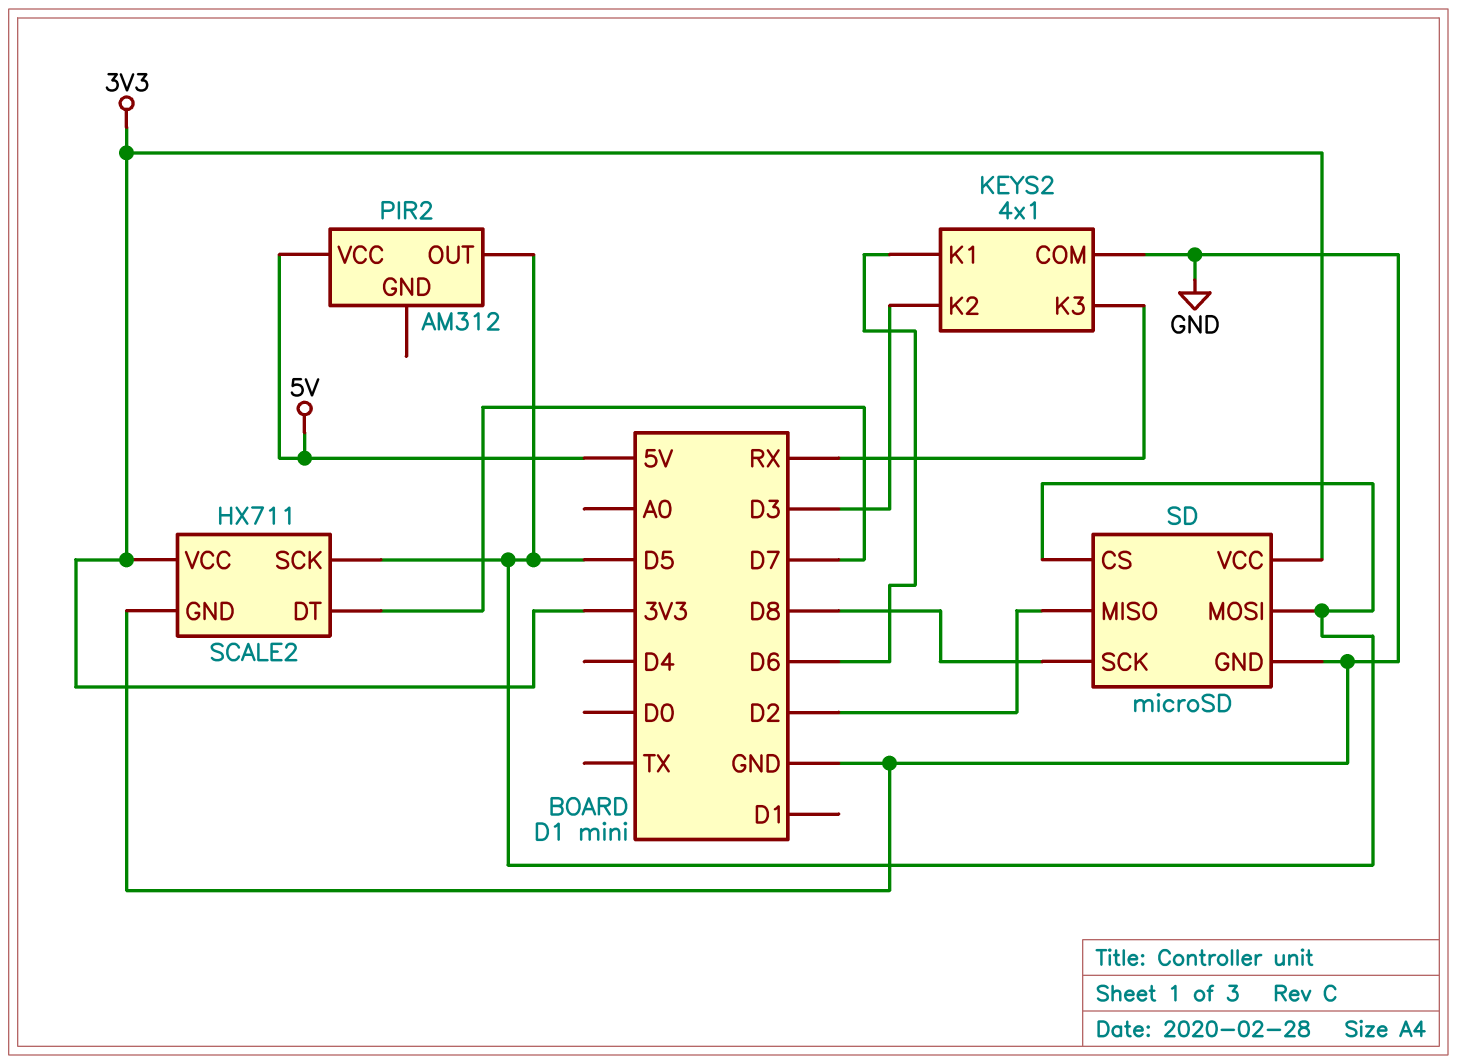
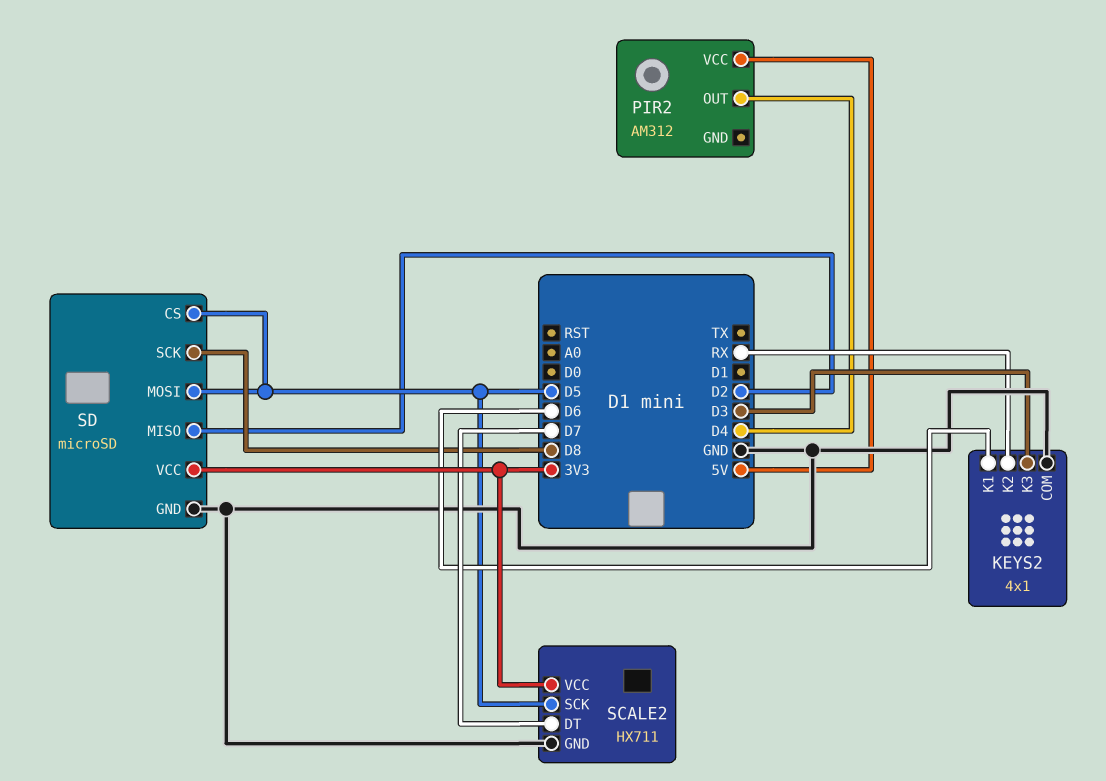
KEYS2 pin K2: D3 -> RX
KEYS2 pin K3: RX -> D3
PIR2 pin OUT: D5 -> D4

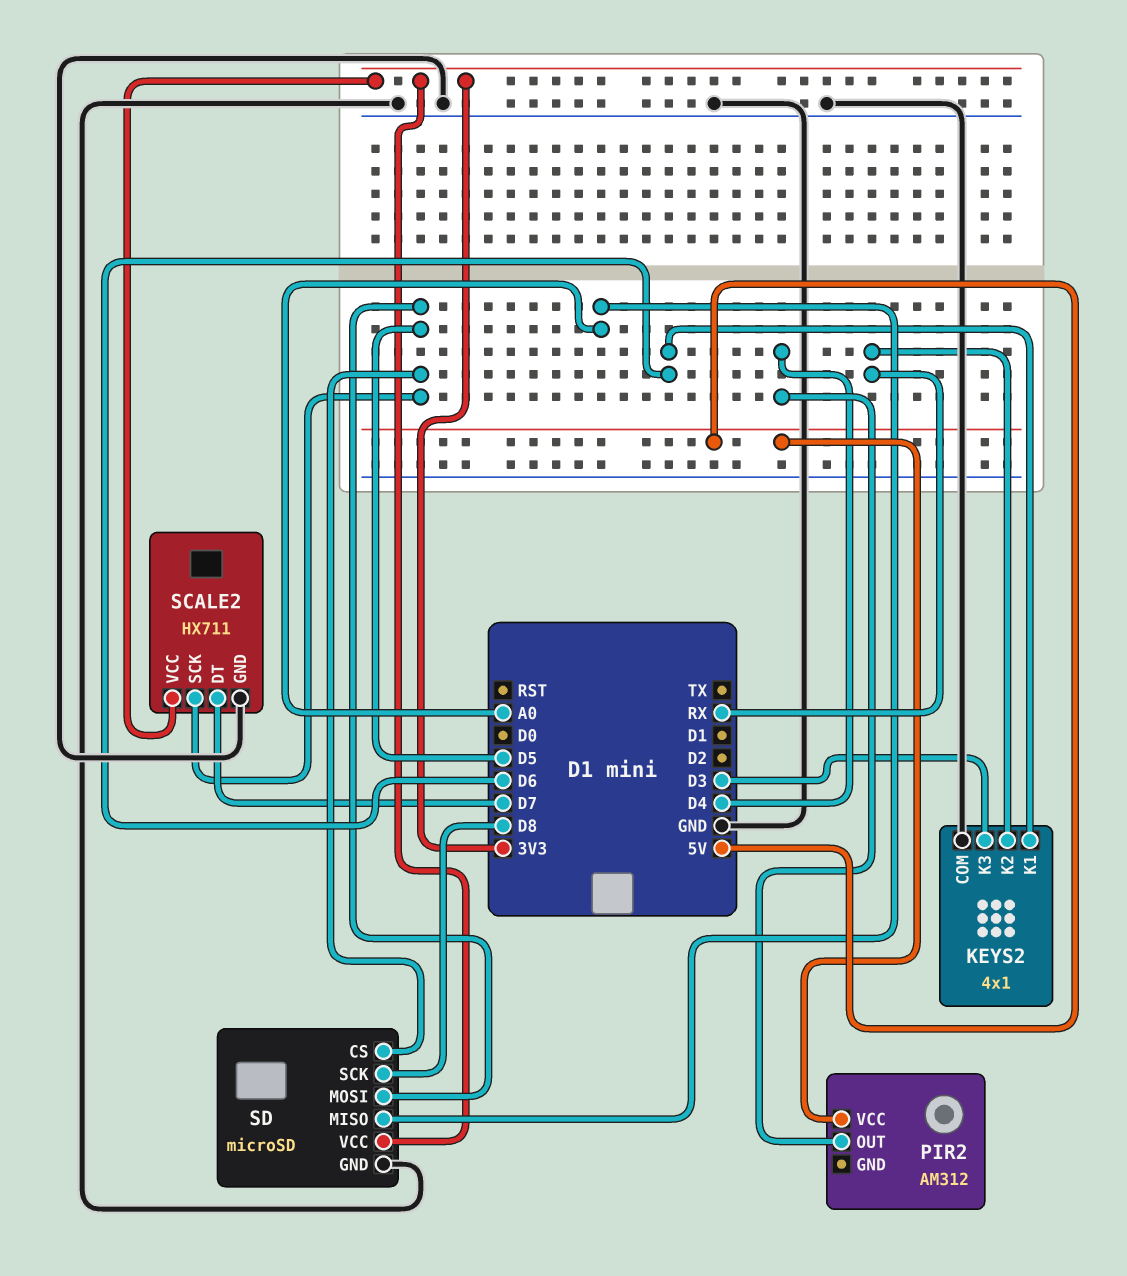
SD pin MISO: D2 -> A0

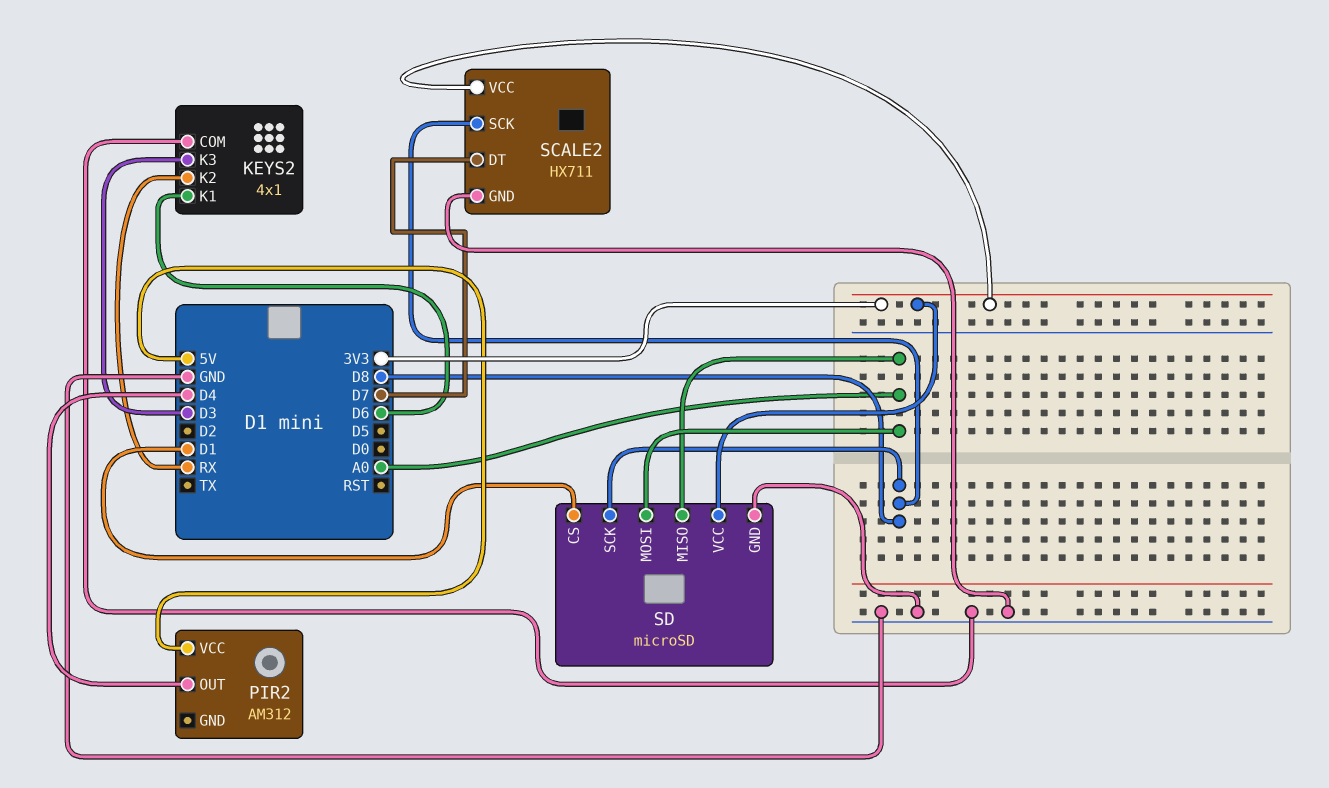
SCALE2 pin SCK: D5 -> D8
SD pin CS: D5 -> D1
SD pin MOSI: D5 -> A0

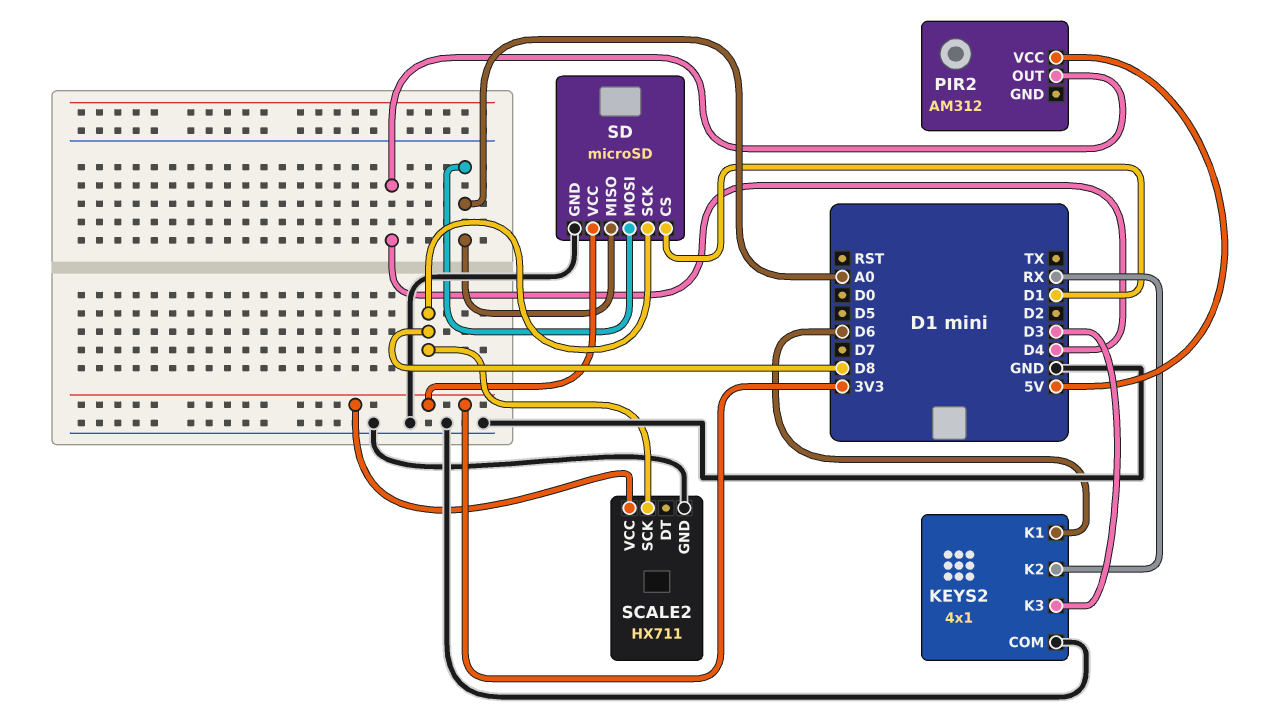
SCALE2 pin DT: D7 -> none

